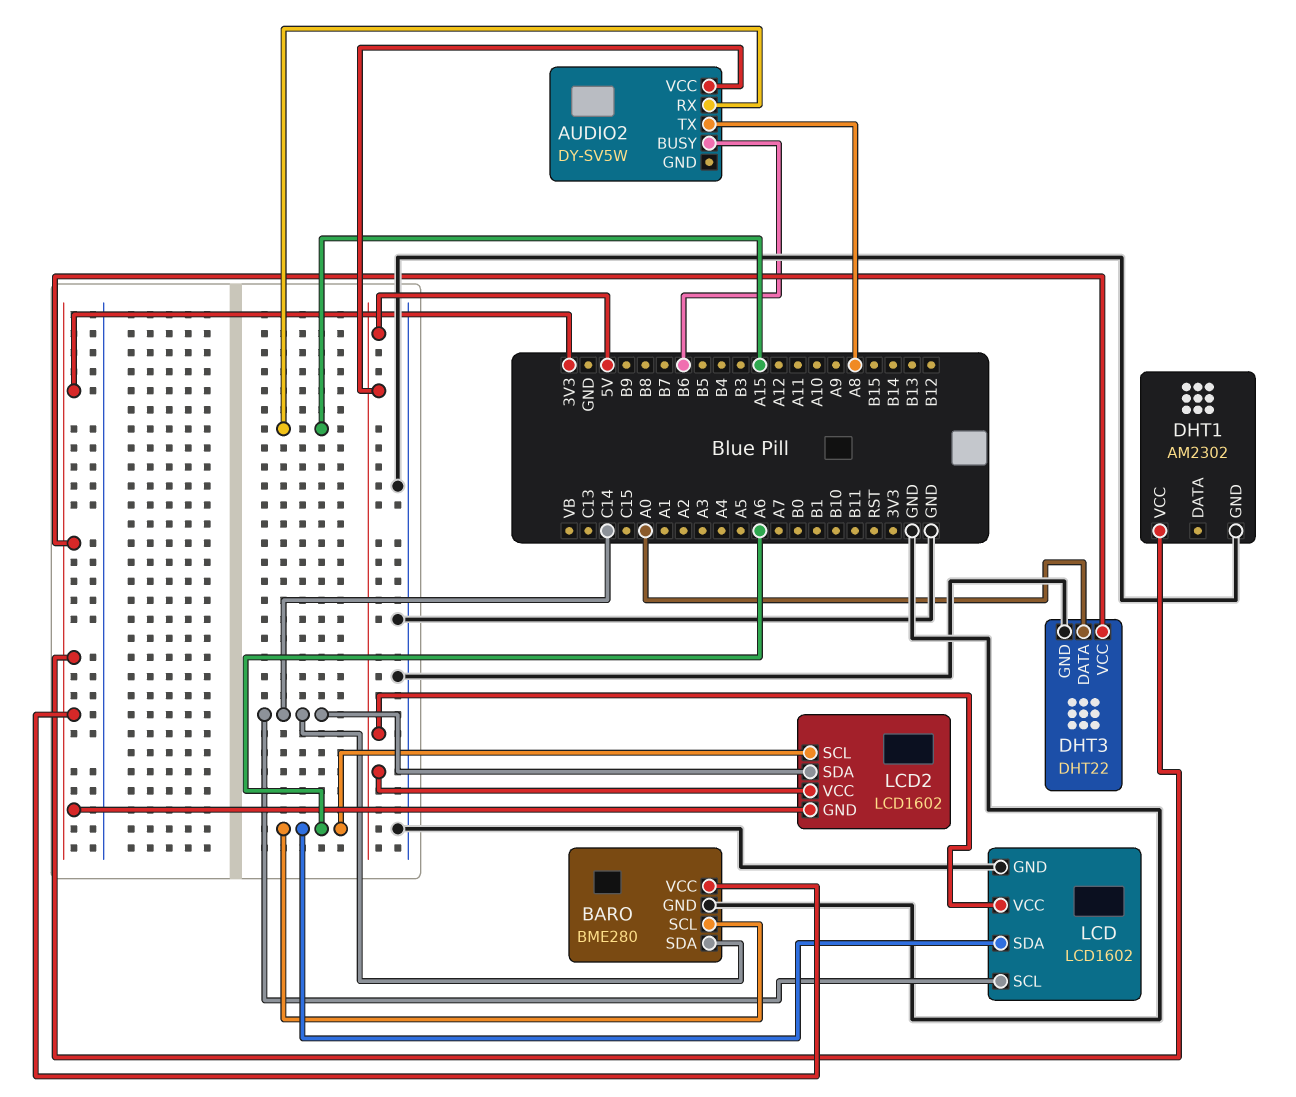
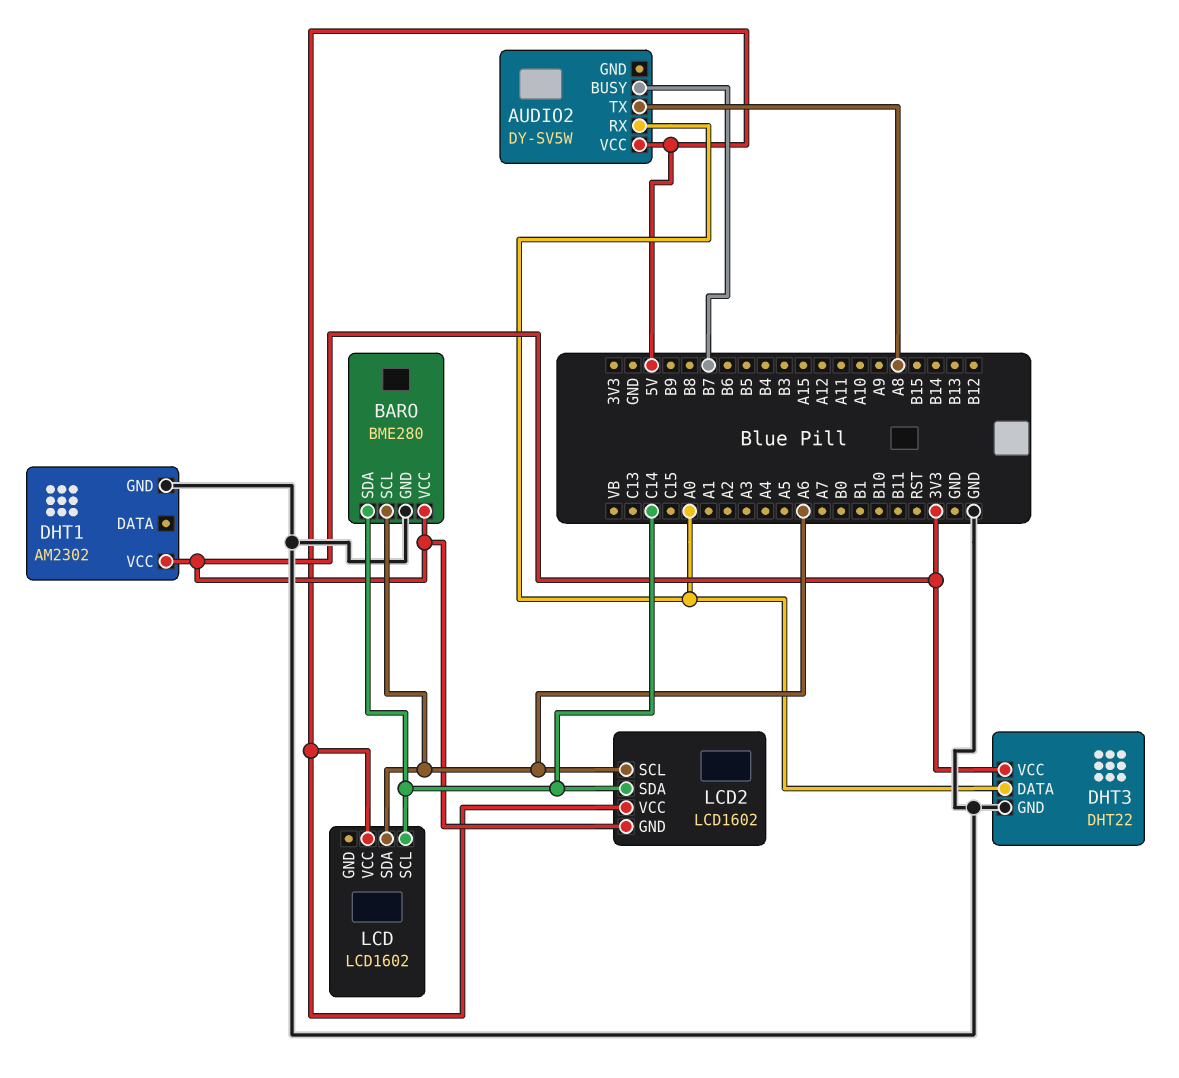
AUDIO2 pin BUSY: B6 -> B7
AUDIO2 pin RX: A15 -> A0
LCD pin GND: GND -> none

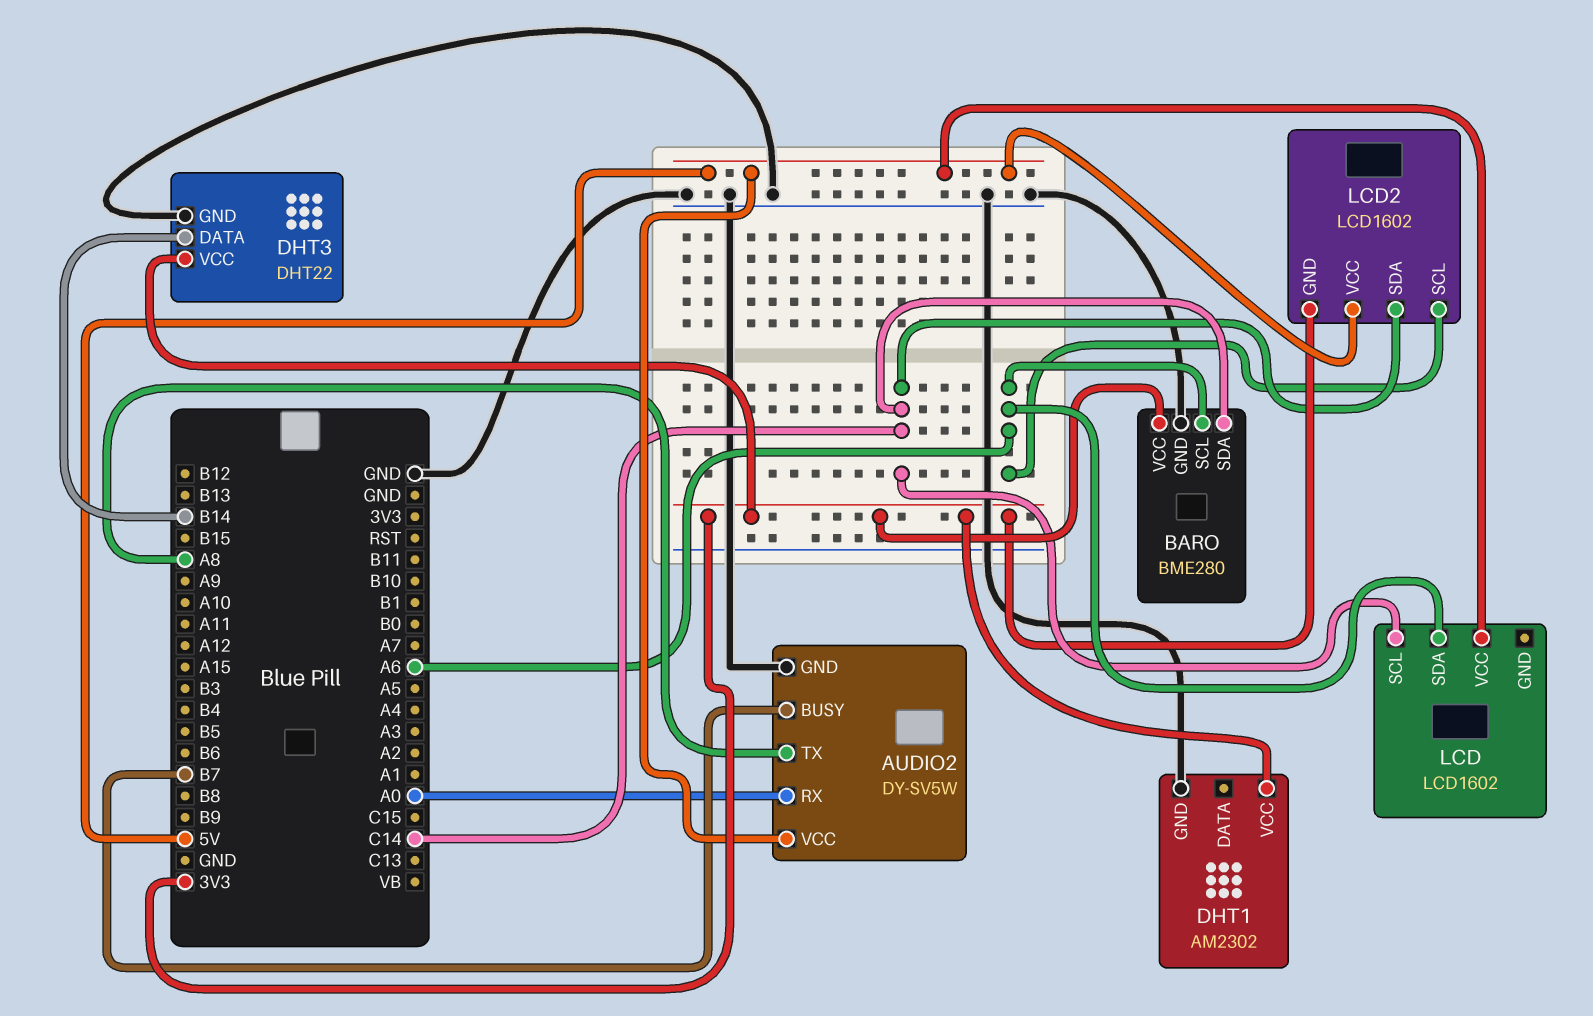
AUDIO2 pin GND: none -> GND
DHT3 pin DATA: A0 -> B14

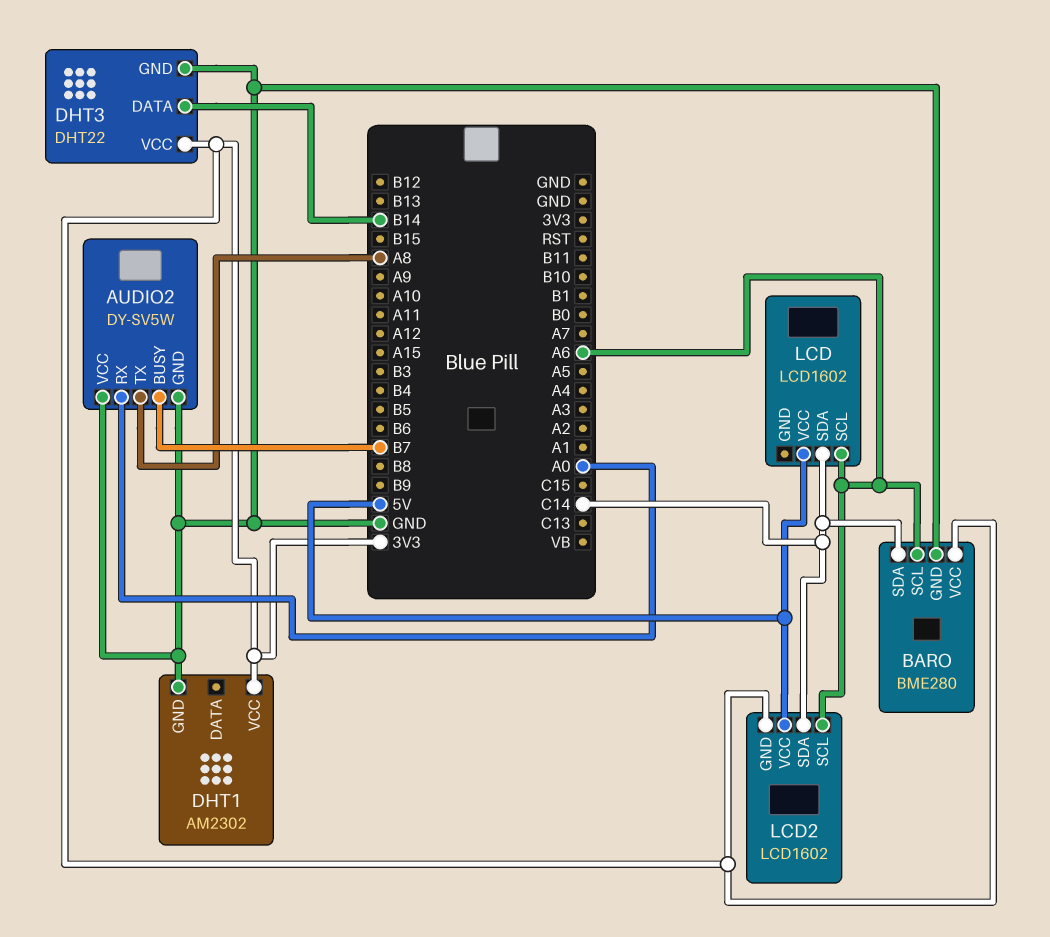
AUDIO2 pin VCC: 5V -> GND
LCD pin SCL: C14 -> A6
LCD pin SDA: A6 -> C14

